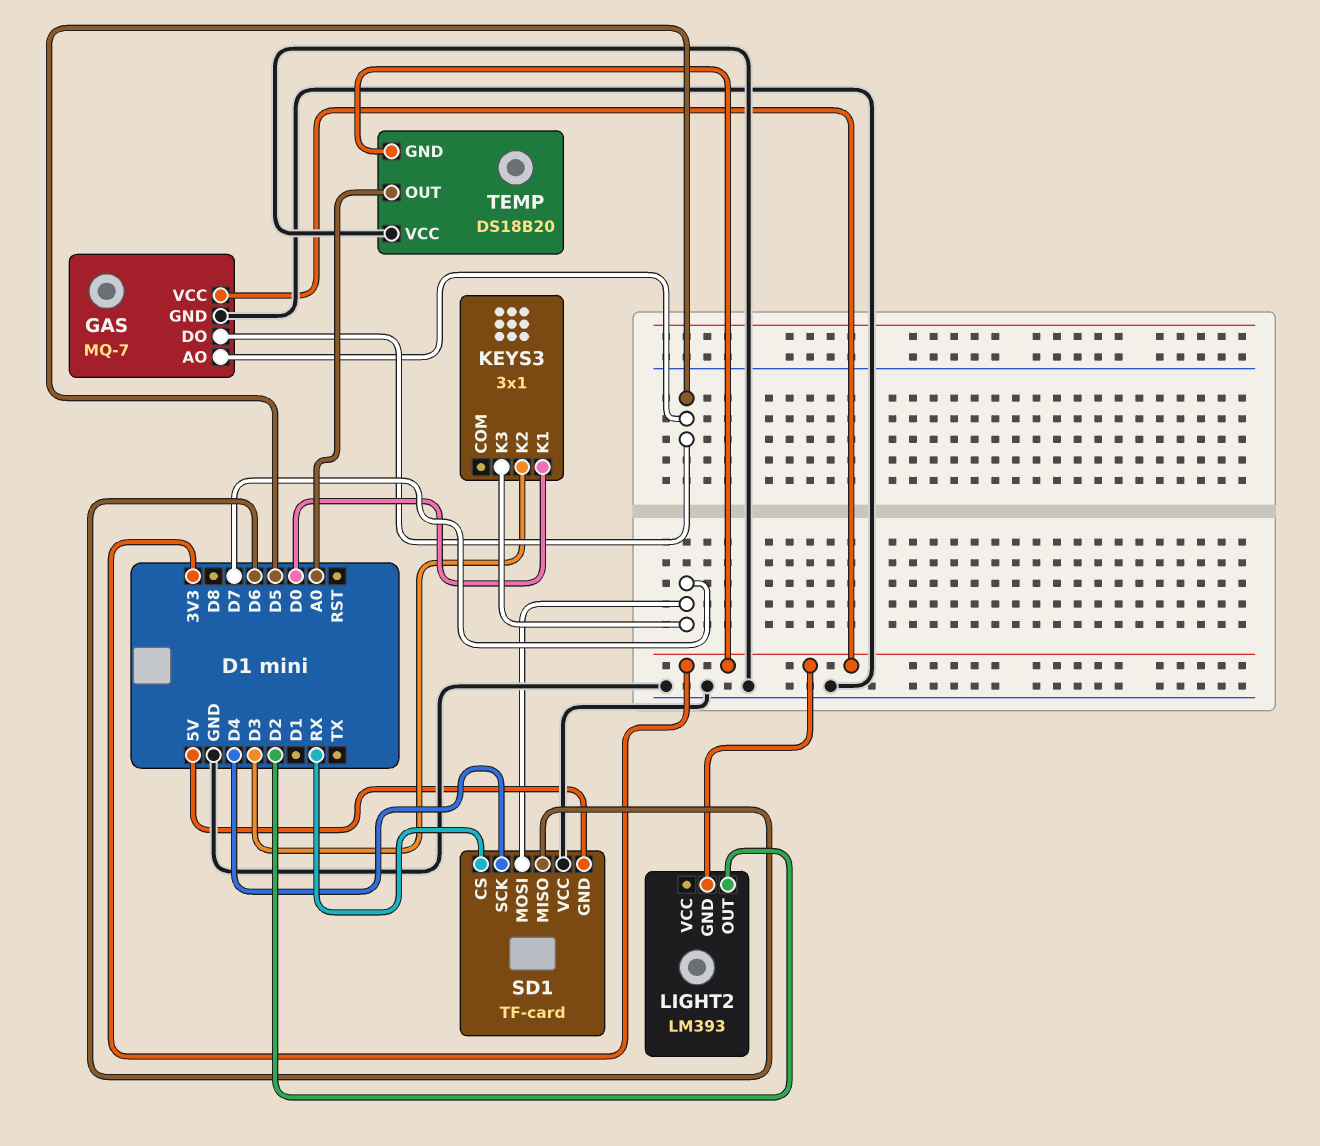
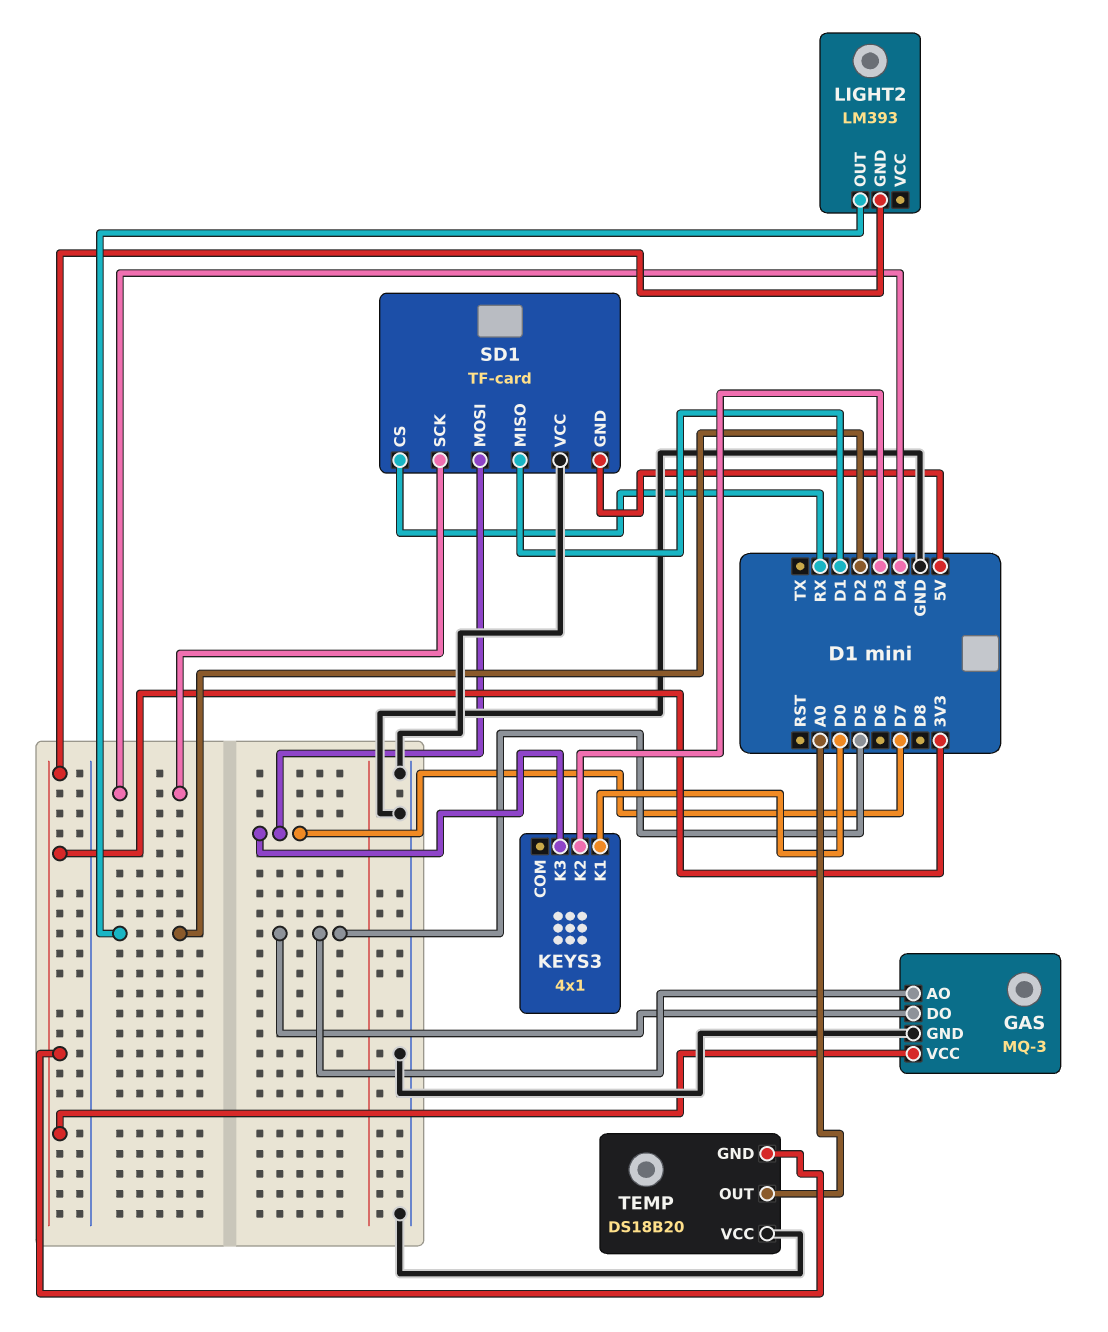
GAS: MQ-7 -> MQ-3
KEYS3: 3x1 -> 4x1
SD1 pin MISO: D6 -> D1

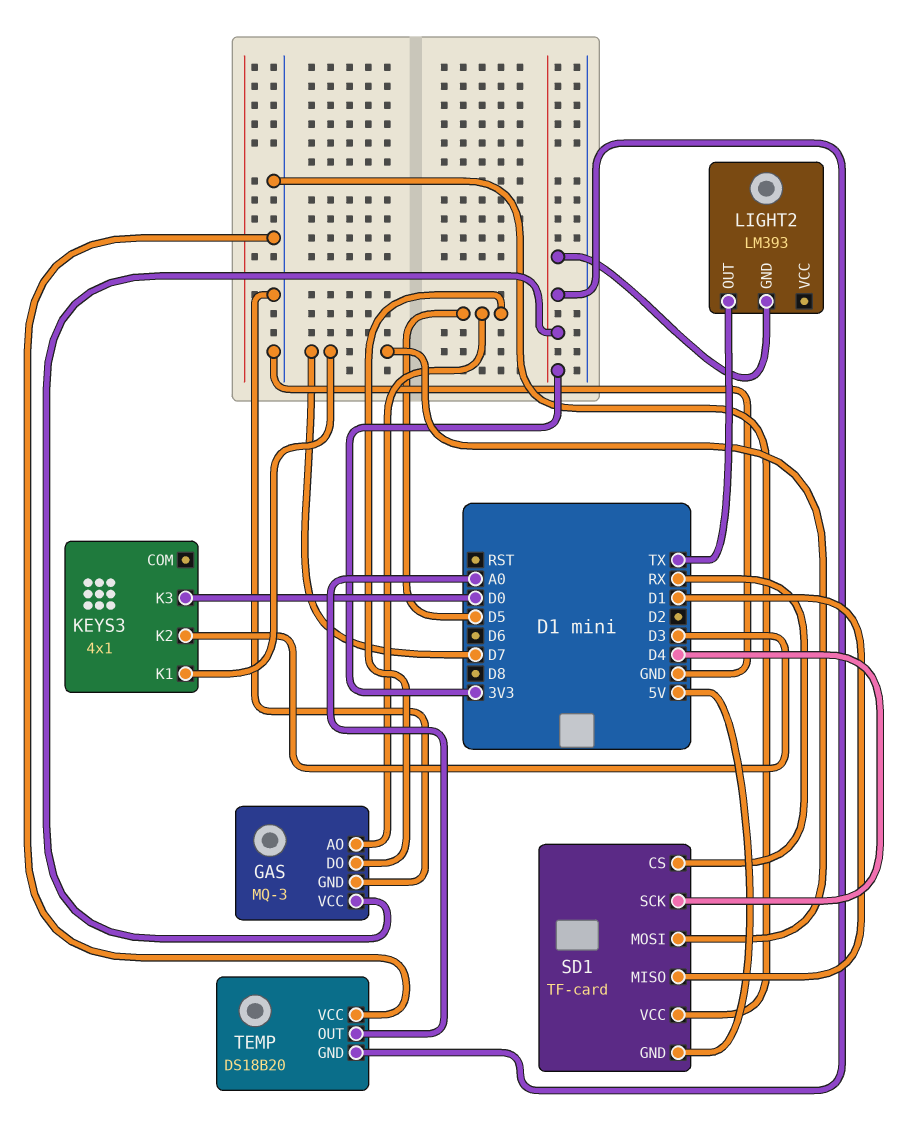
KEYS3 pin K1: D0 -> D7
KEYS3 pin K3: D7 -> D0
LIGHT2 pin OUT: D2 -> TX

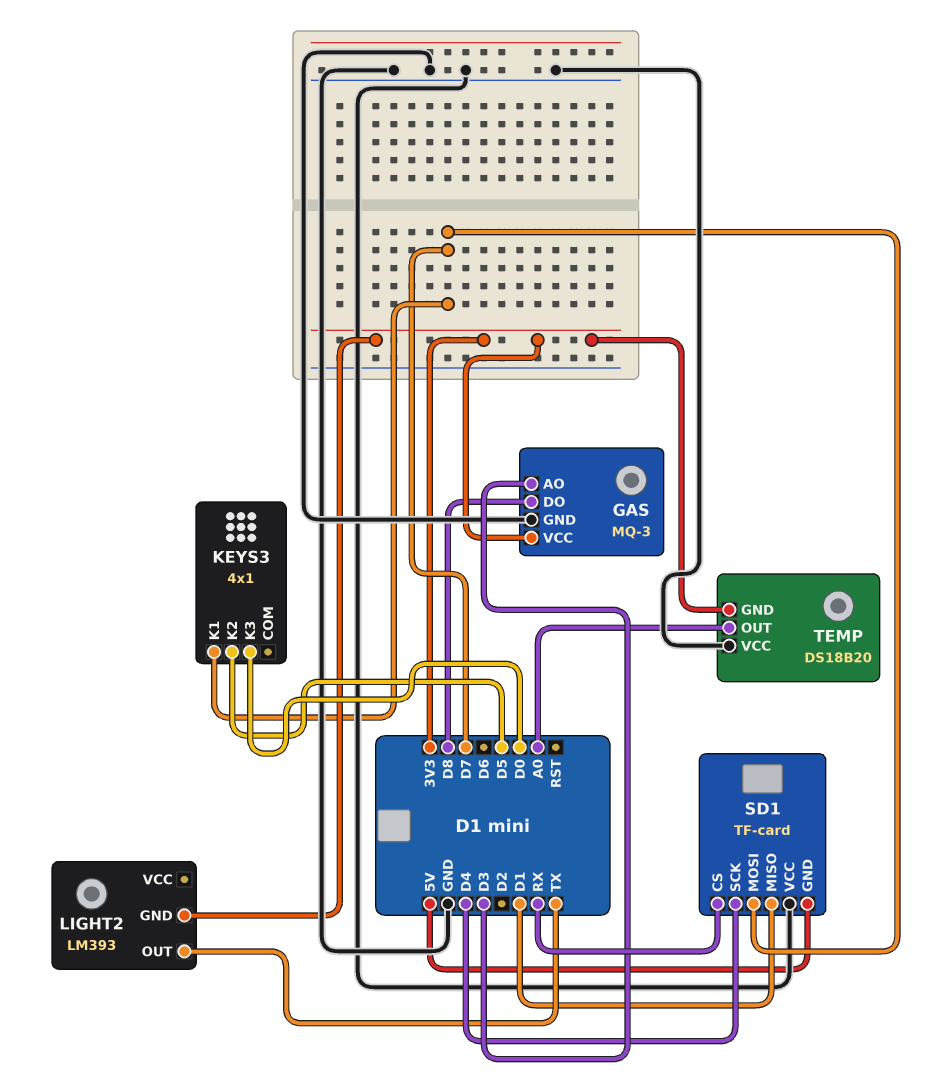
GAS pin AO: D5 -> D3
GAS pin DO: D5 -> D8
KEYS3 pin K2: D3 -> D5

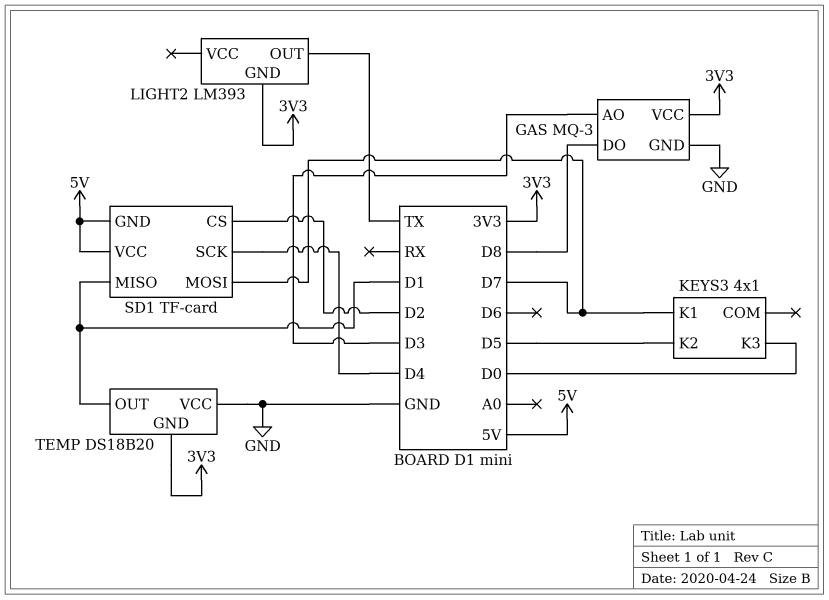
SD1 pin CS: RX -> D2
SD1 pin VCC: GND -> 5V
TEMP pin OUT: A0 -> D1

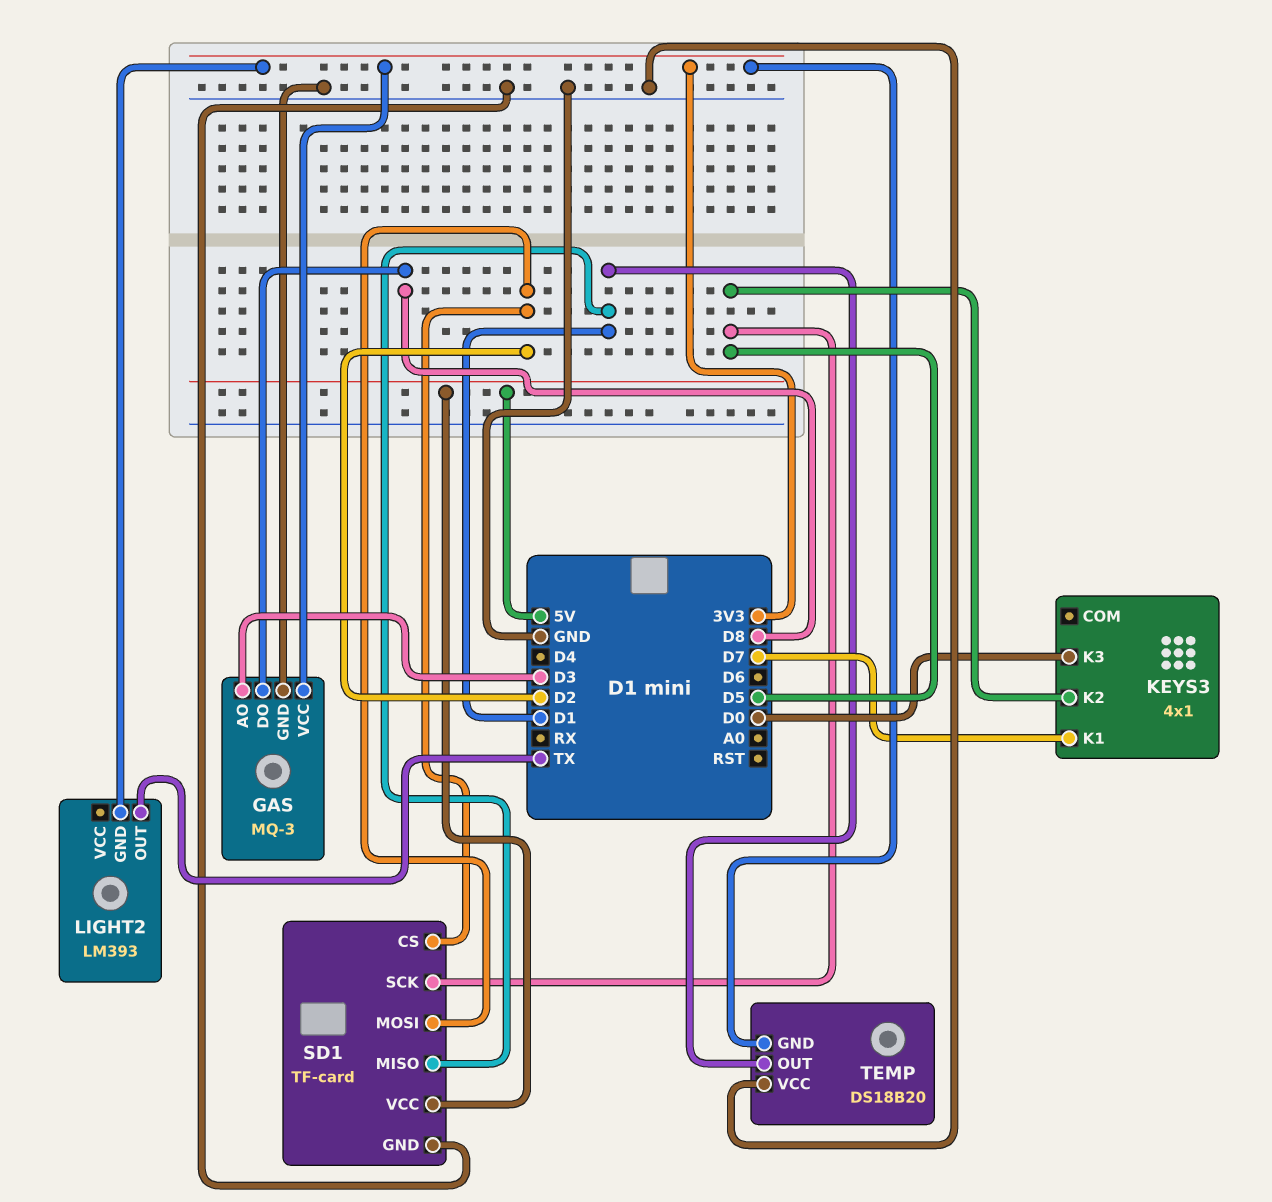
SD1 pin GND: 5V -> GND
SD1 pin MOSI: D7 -> D2
SD1 pin SCK: D4 -> D5

